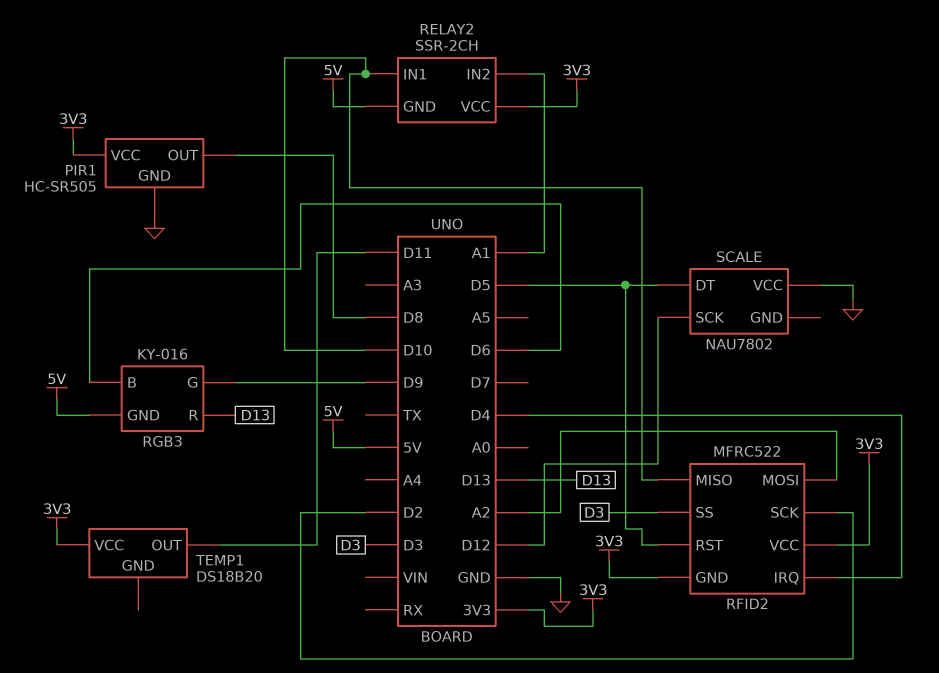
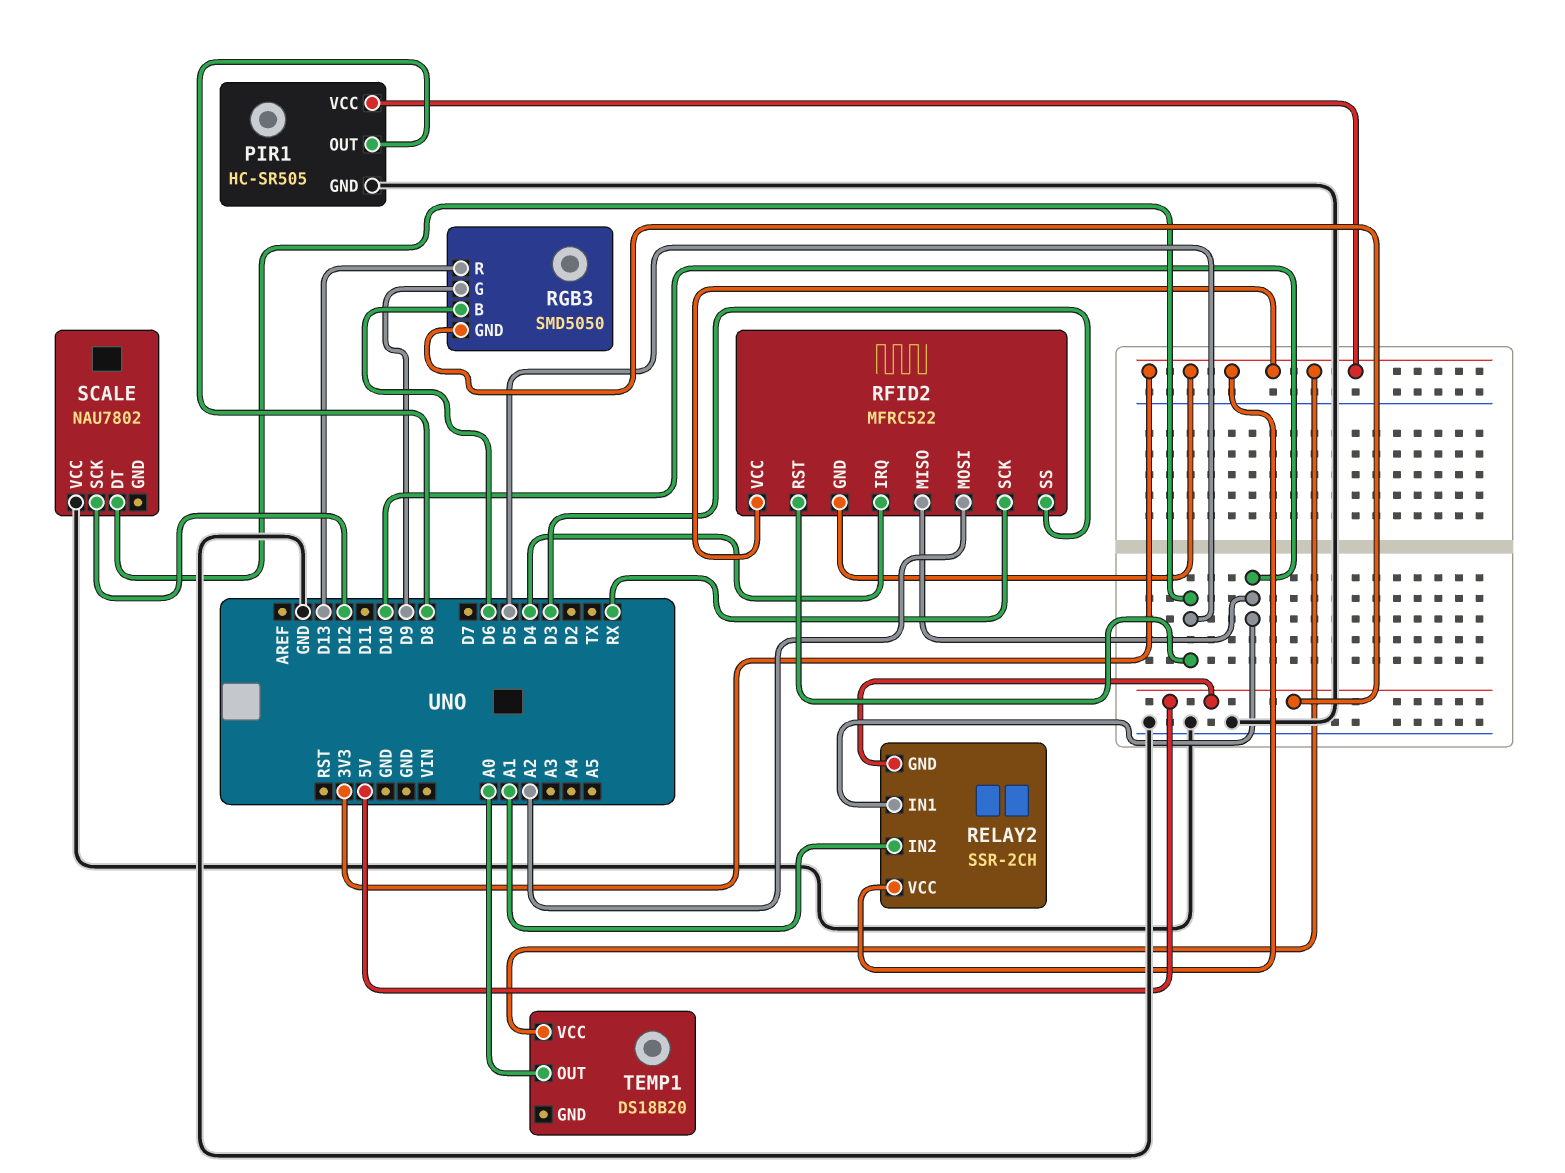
RFID2 pin SCK: D2 -> RX
RGB3: KY-016 -> SMD5050
TEMP1 pin OUT: D11 -> A0

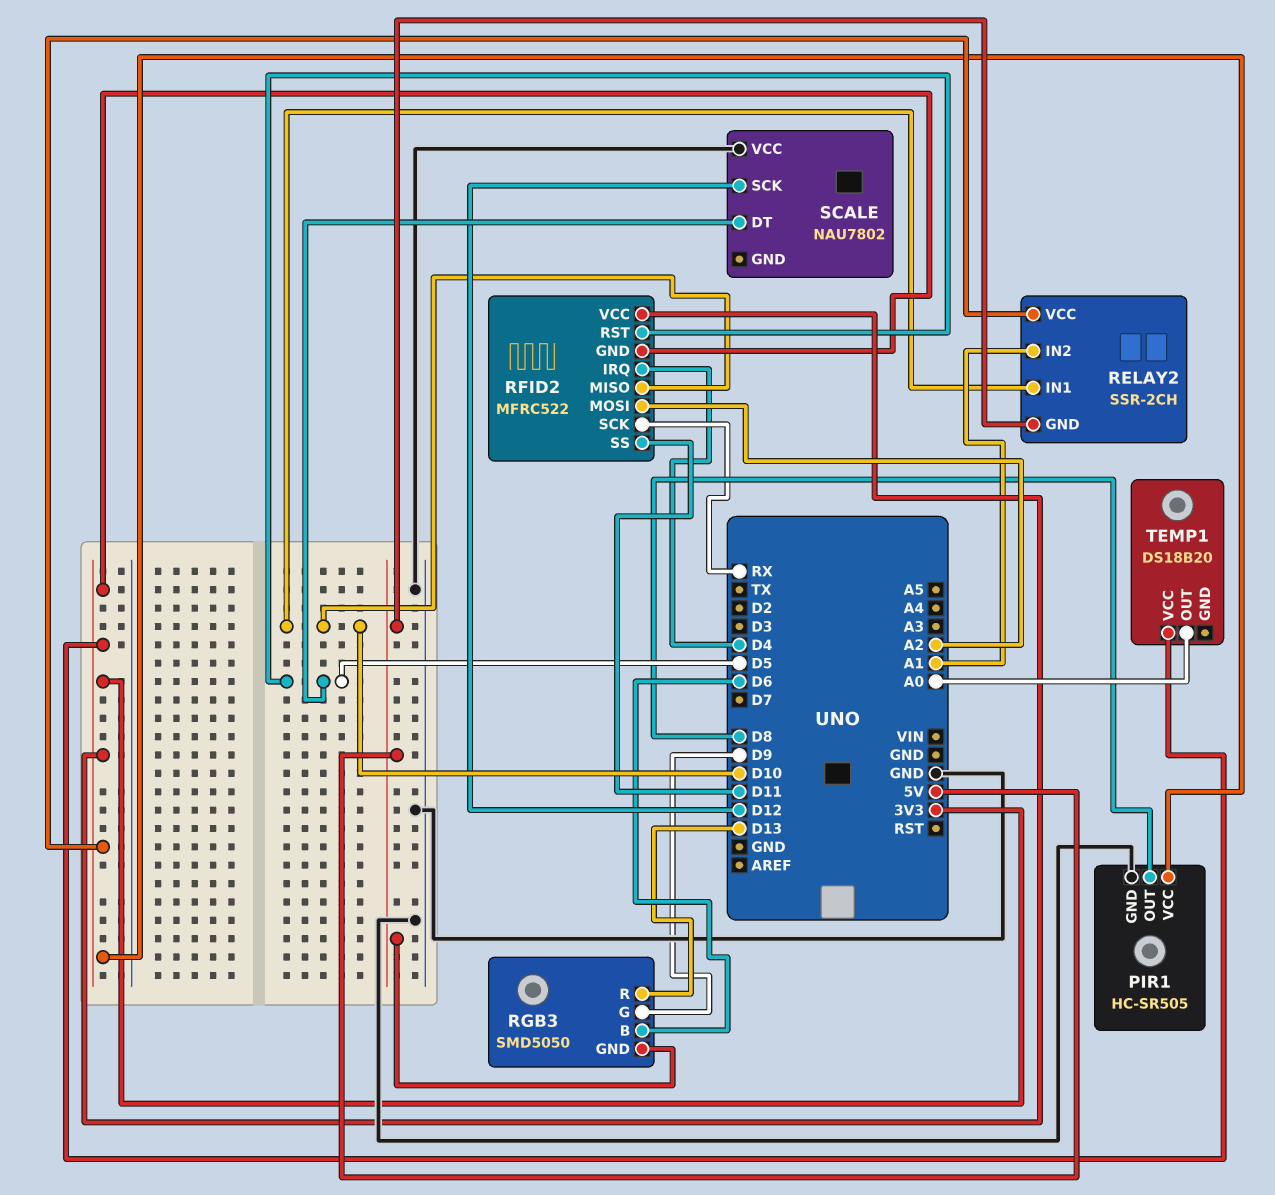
RFID2 pin SS: D3 -> D11

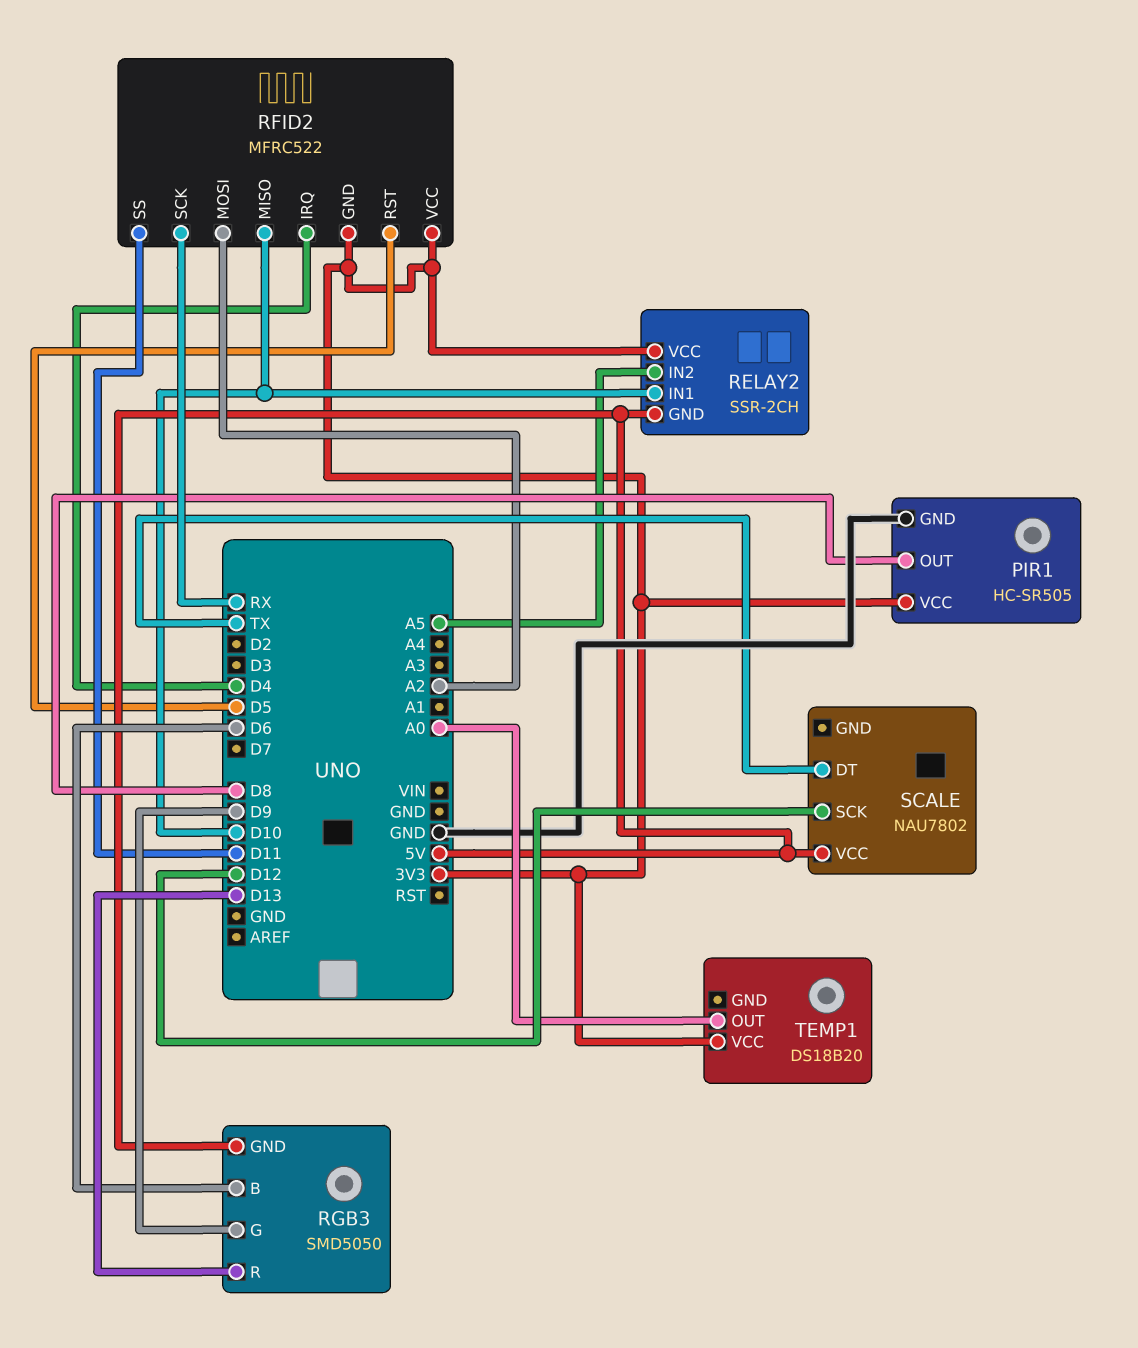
RELAY2 pin IN2: A1 -> A5
SCALE pin DT: D5 -> TX
SCALE pin VCC: GND -> 5V

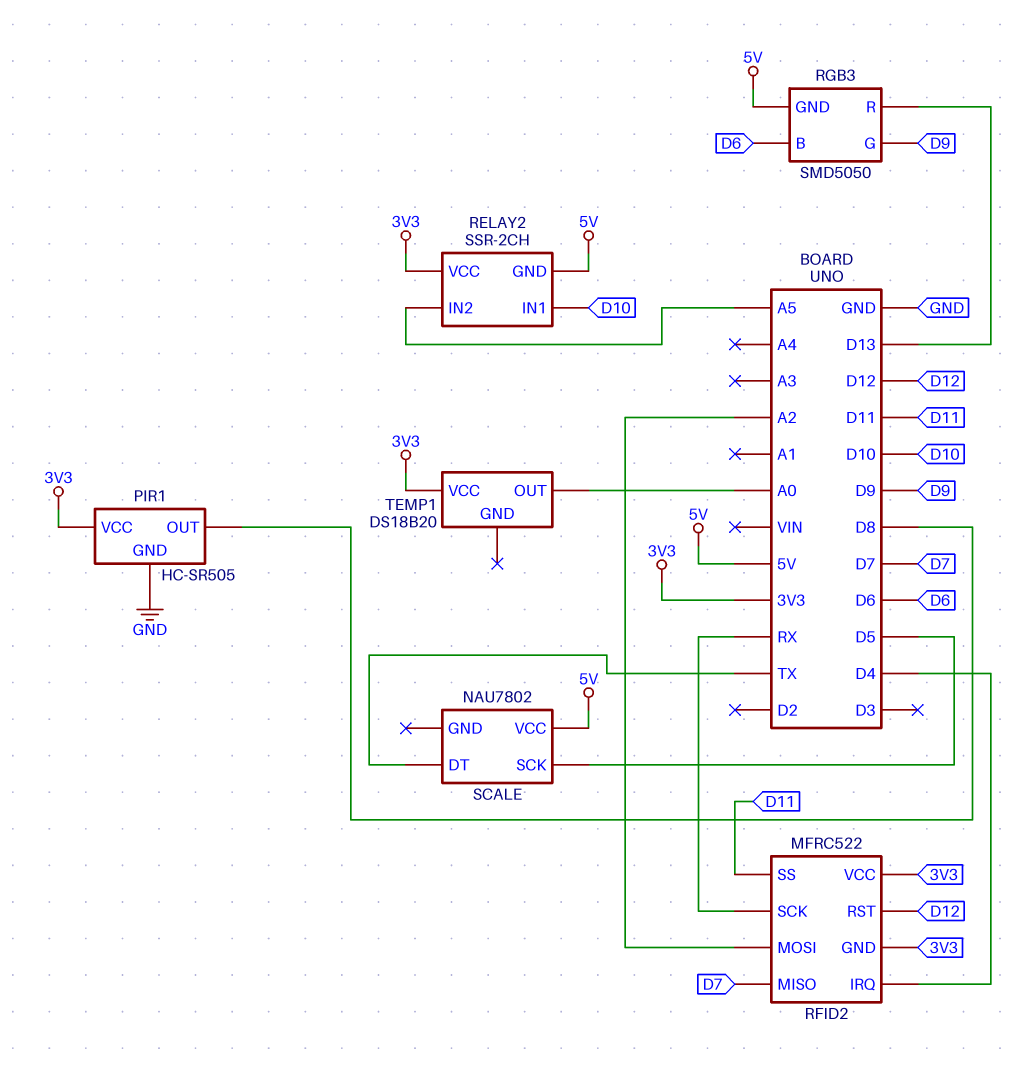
RFID2 pin MISO: D10 -> D7
RFID2 pin RST: D5 -> D12
SCALE pin SCK: D12 -> D5

